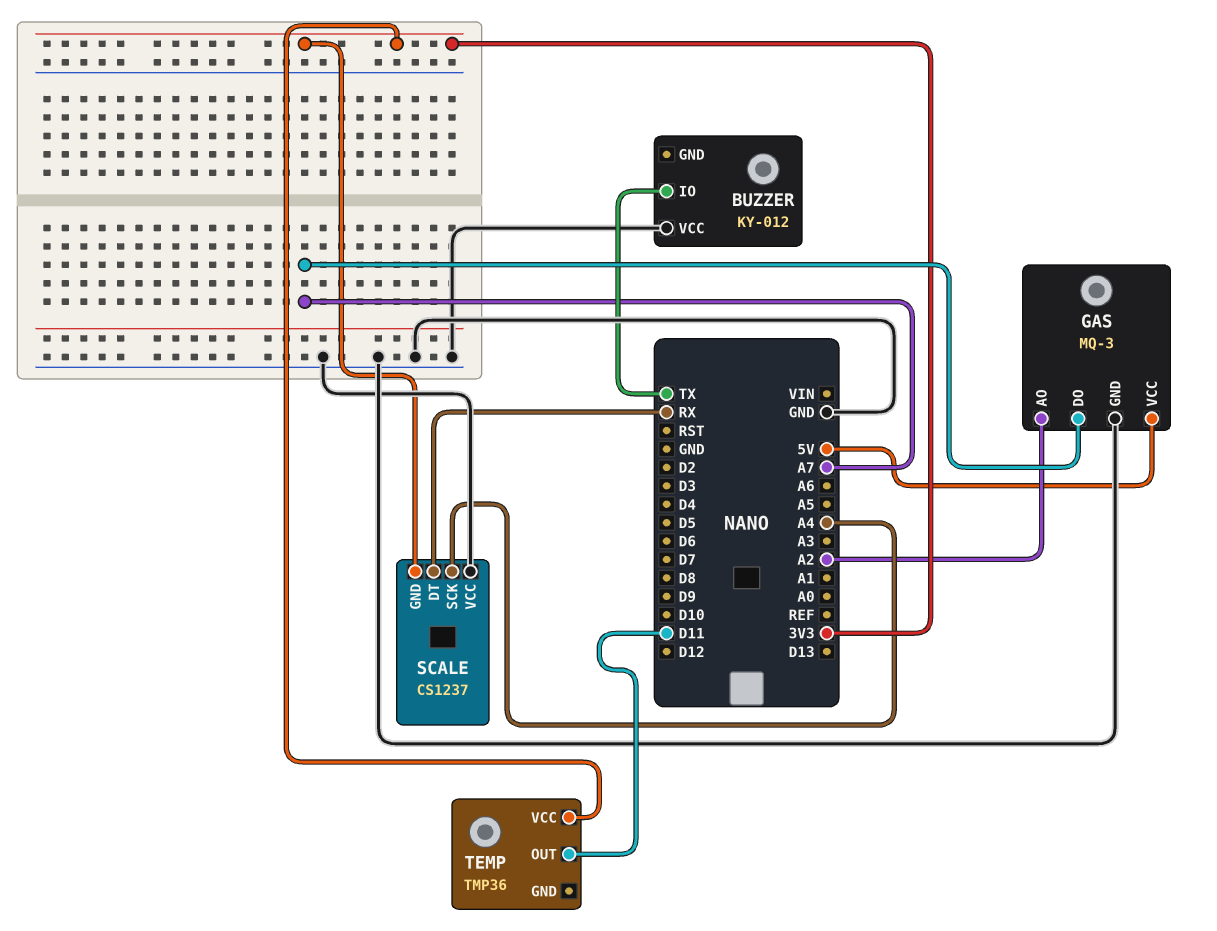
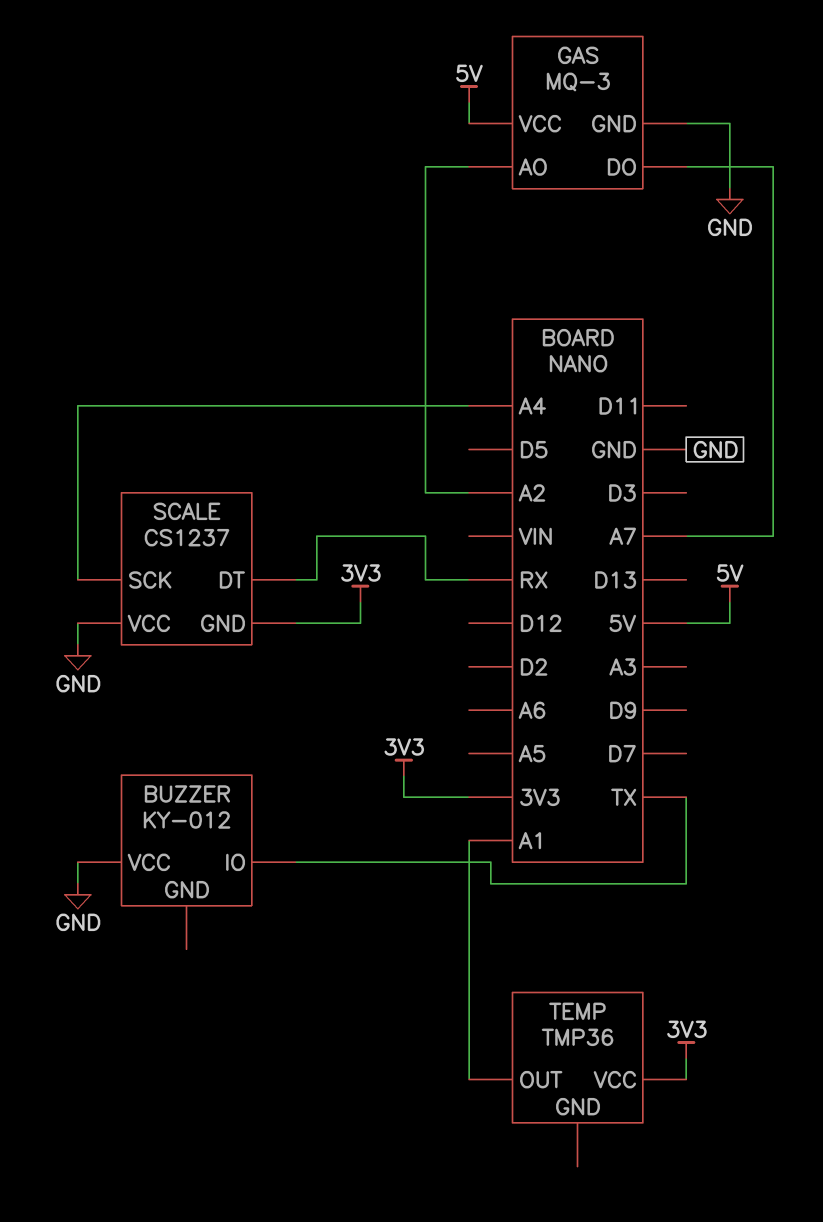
TEMP pin OUT: D11 -> A1

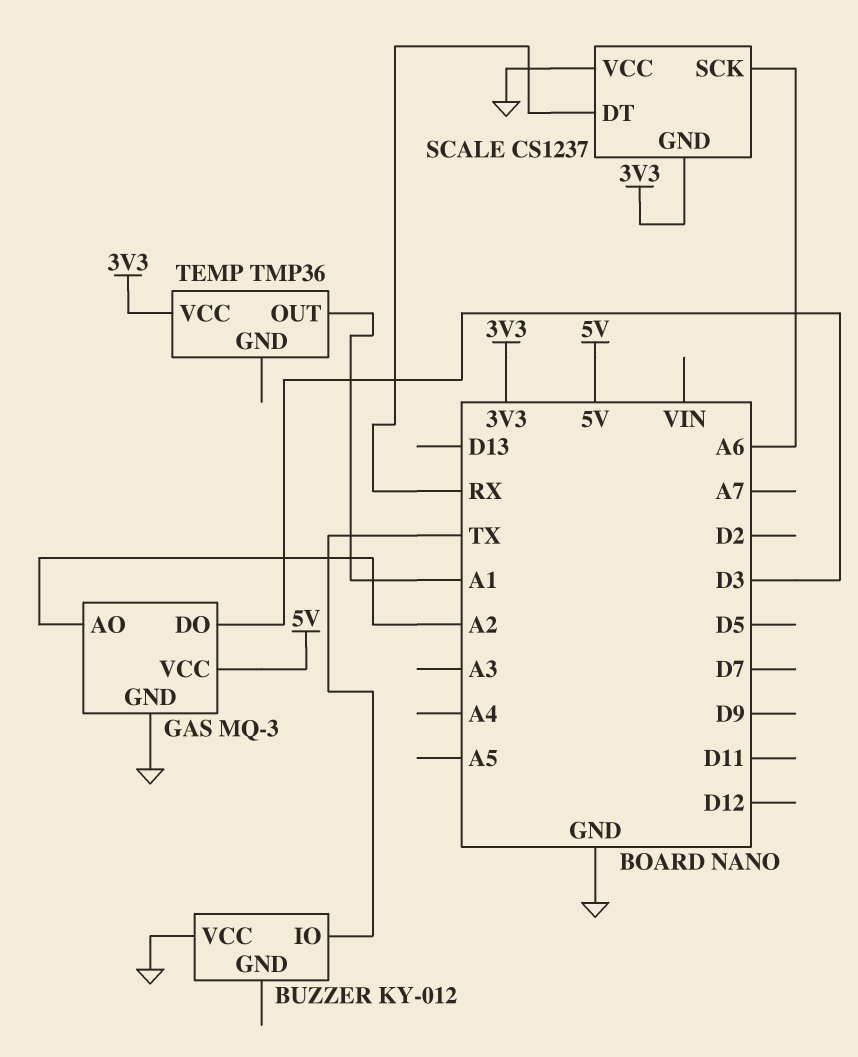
GAS pin DO: A7 -> D3
SCALE pin SCK: A4 -> A6

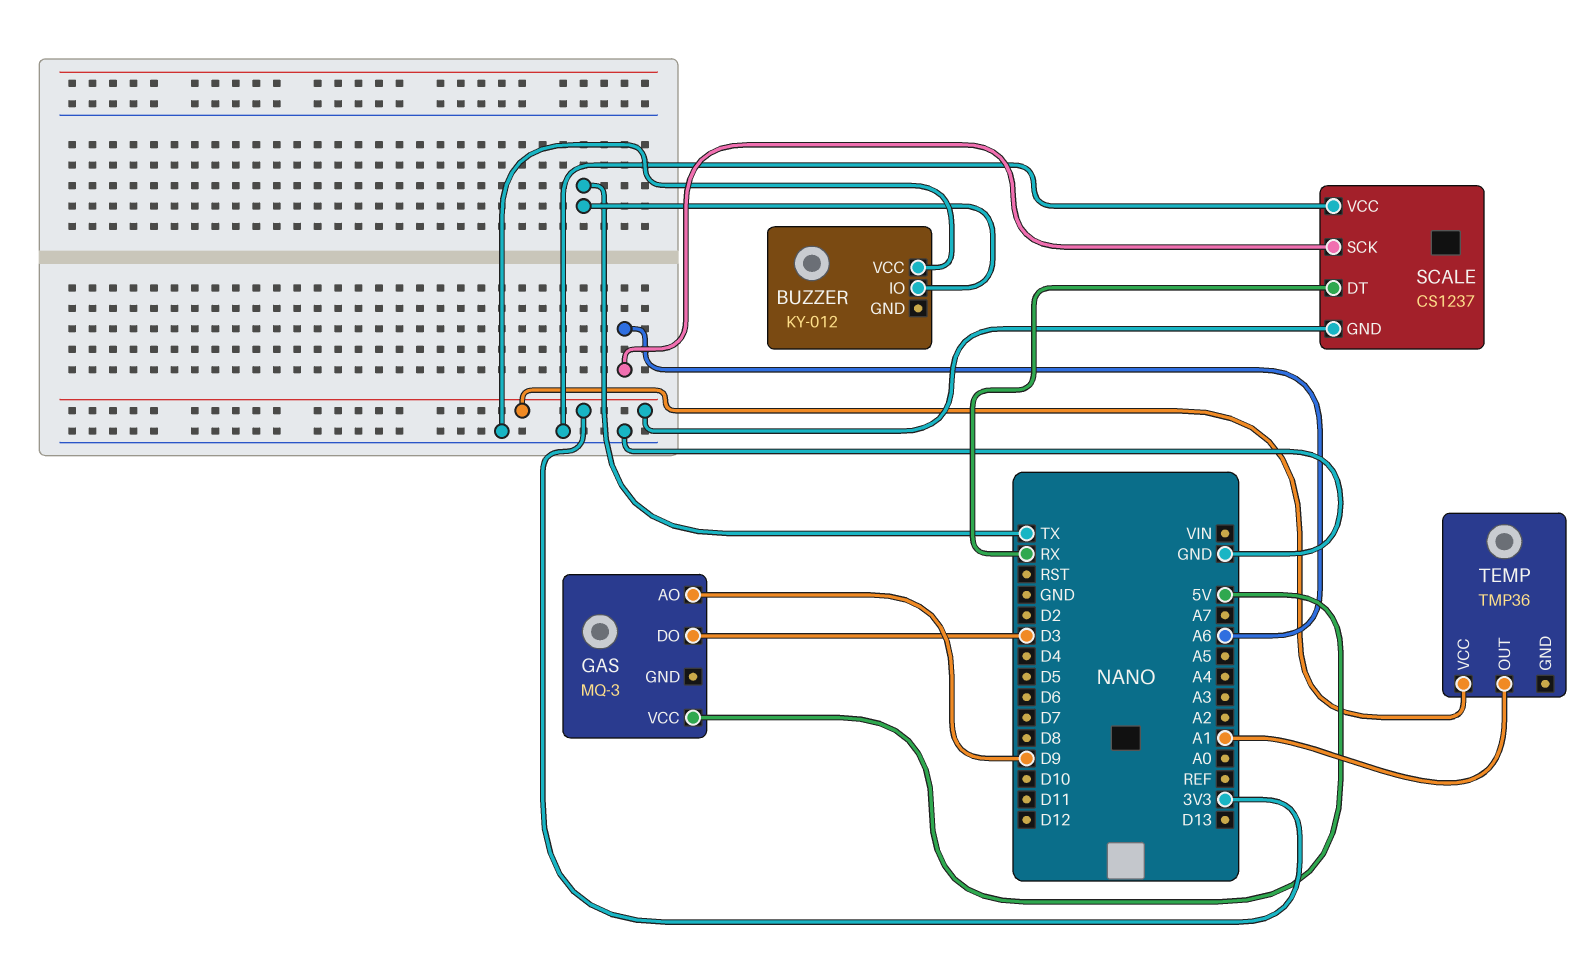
GAS pin AO: A2 -> D9
GAS pin GND: GND -> none

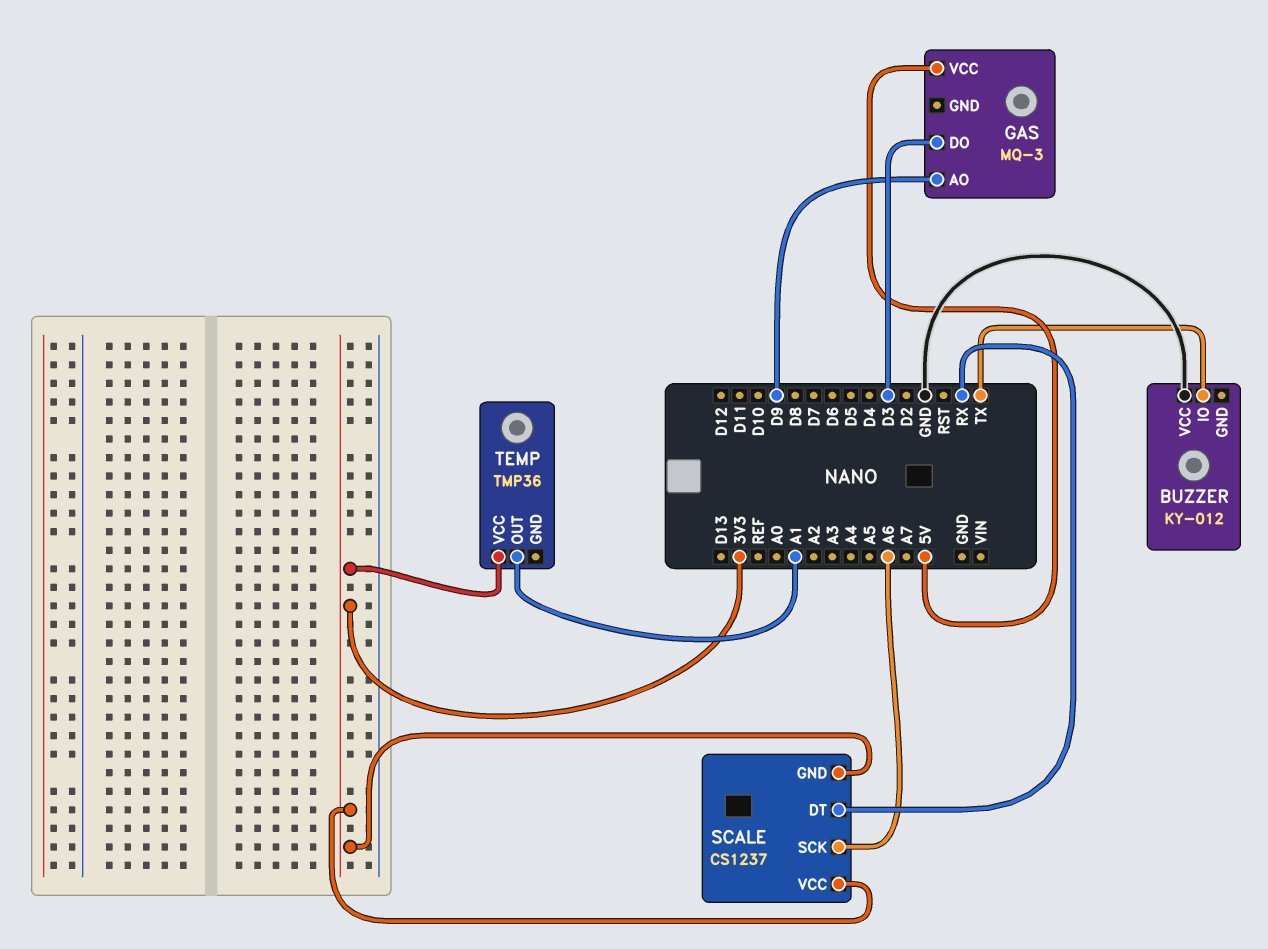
SCALE pin VCC: GND -> 3V3

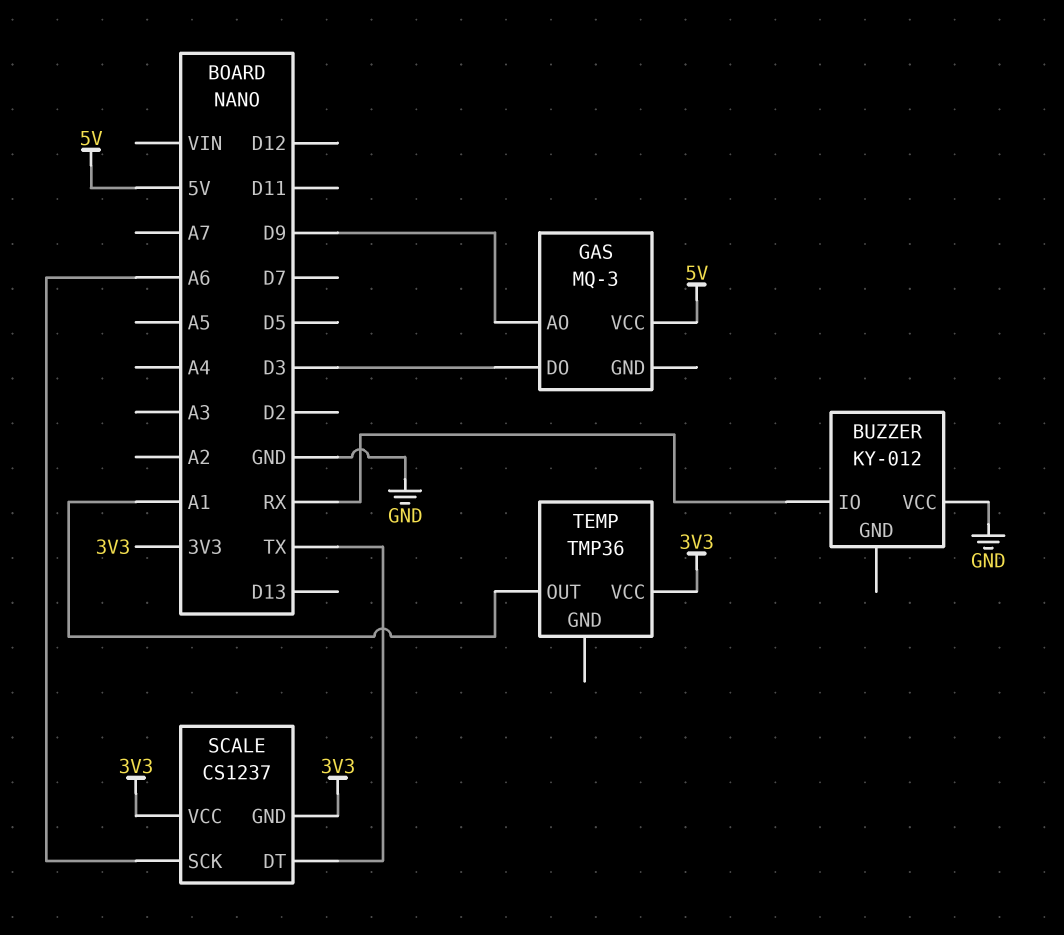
BUZZER pin IO: TX -> RX
SCALE pin DT: RX -> TX

